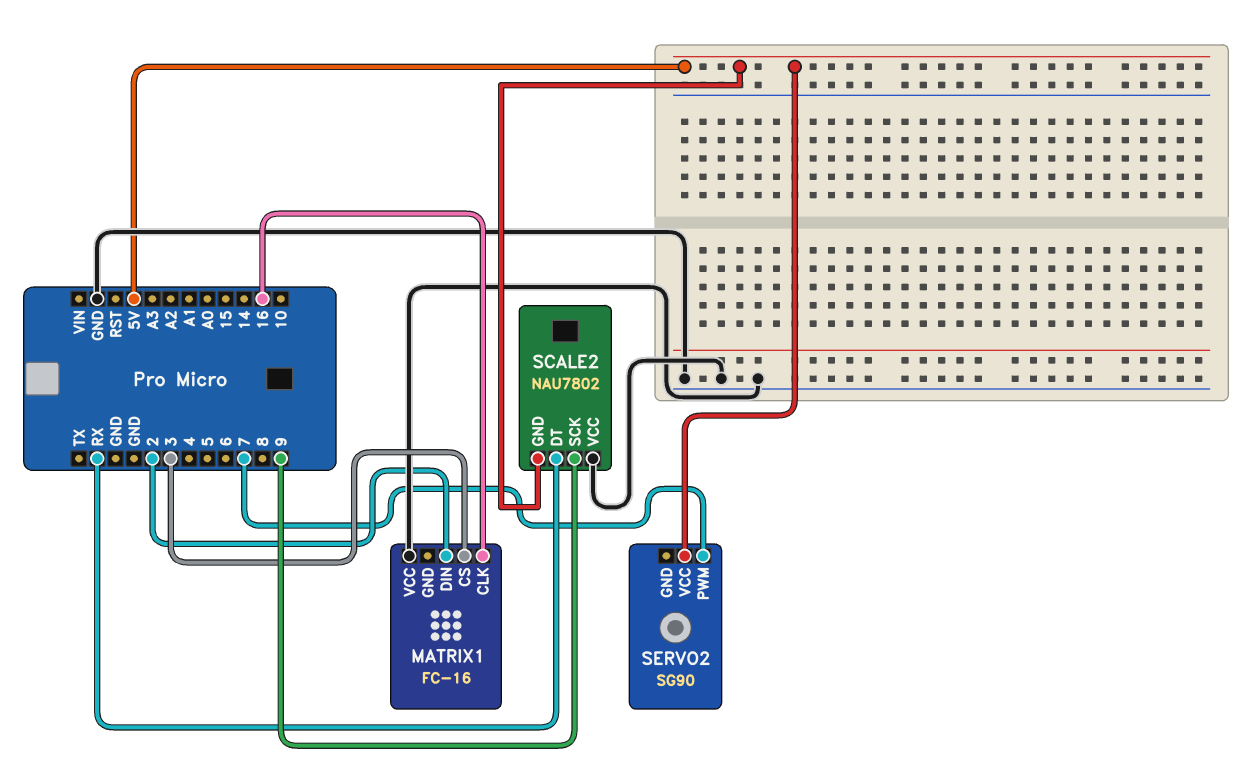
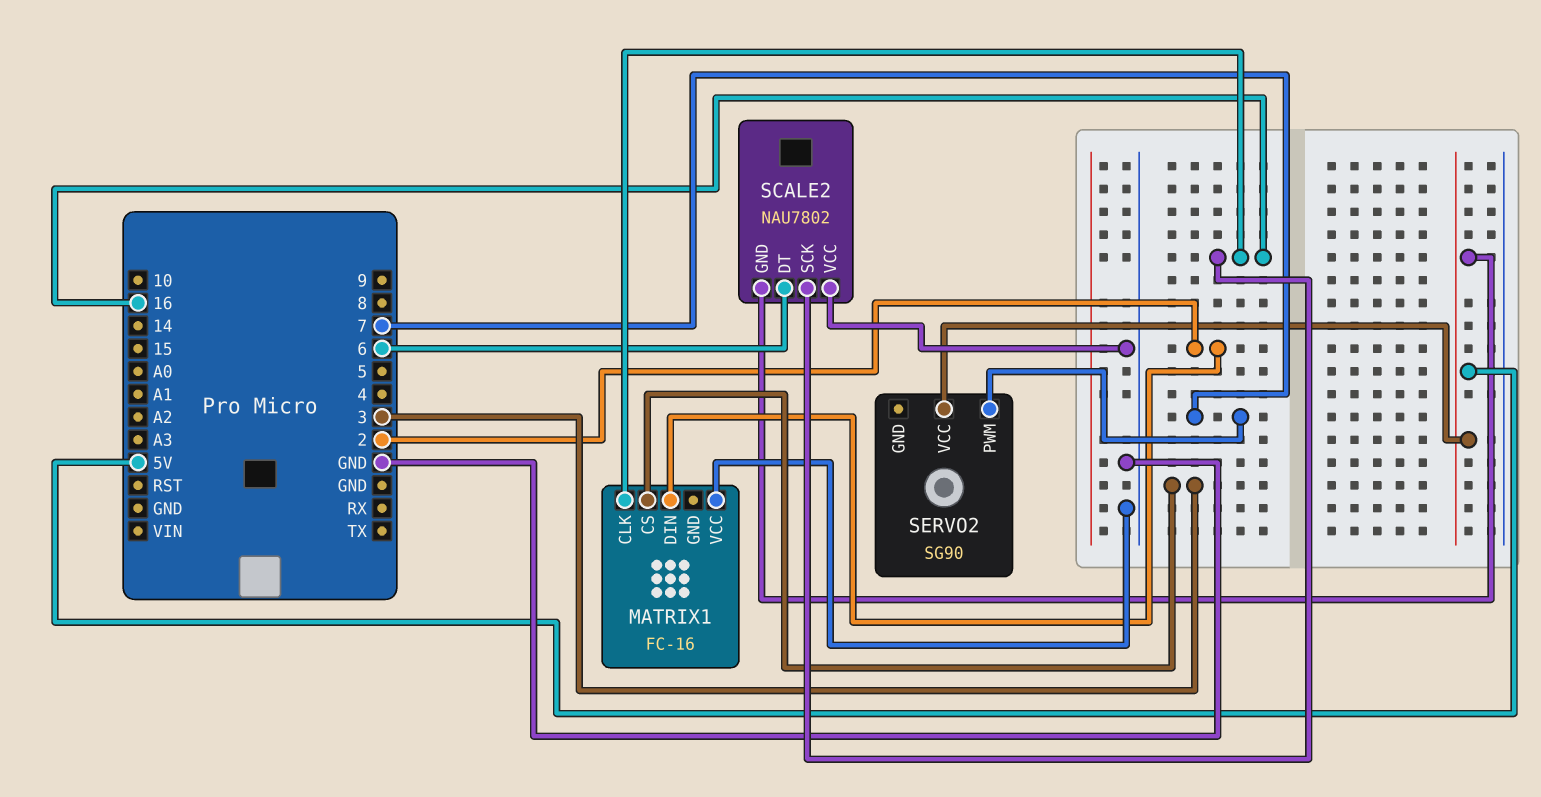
SCALE2 pin DT: RX -> 6
SCALE2 pin SCK: 9 -> 16

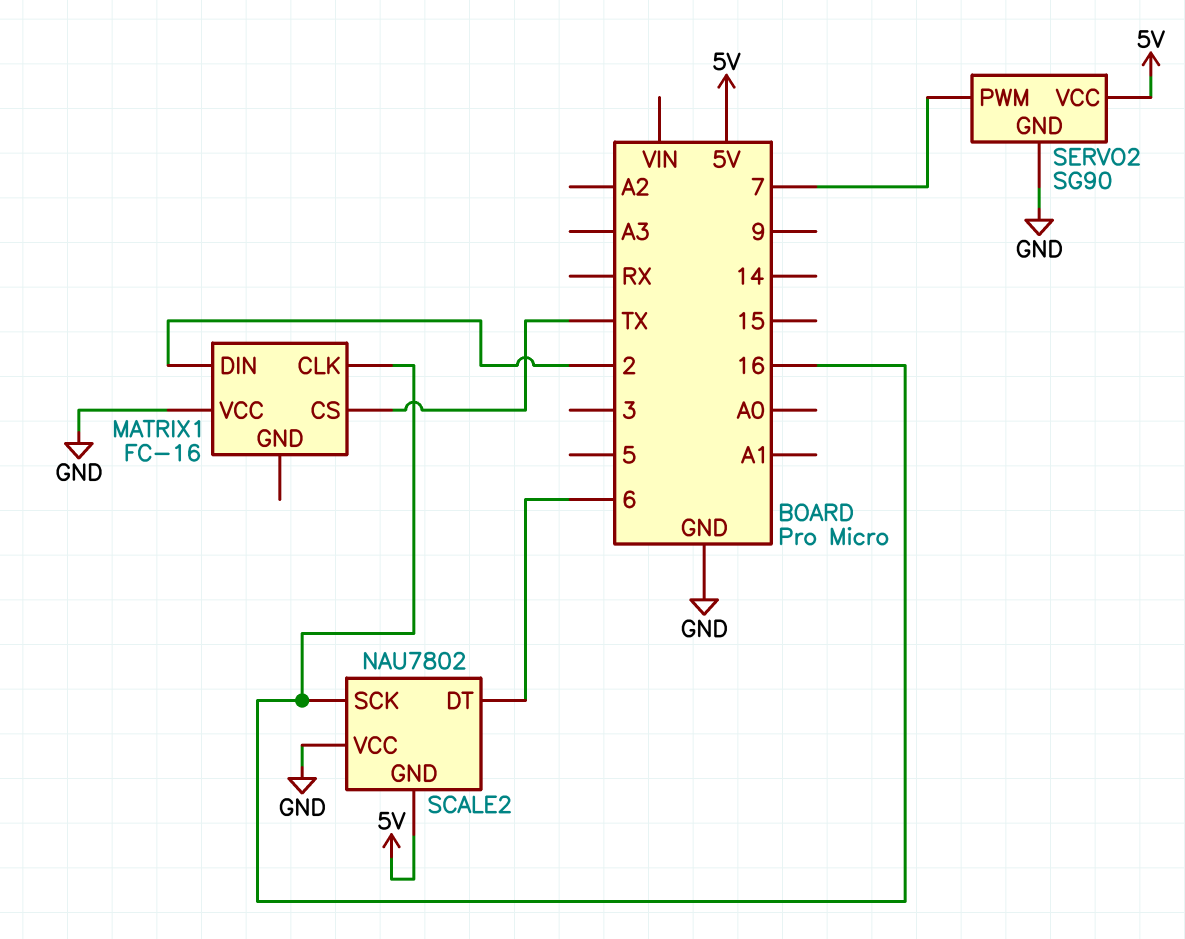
MATRIX1 pin CS: 3 -> TX
SERVO2 pin GND: none -> GND

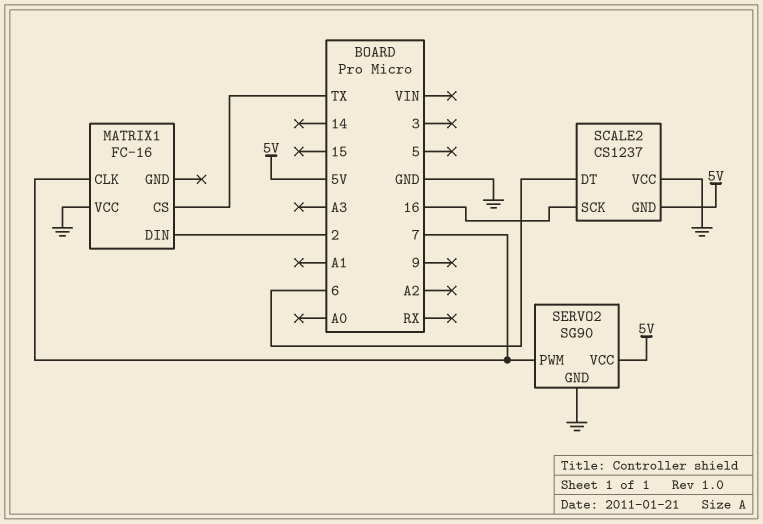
MATRIX1 pin CLK: 16 -> 7
SCALE2: NAU7802 -> CS1237

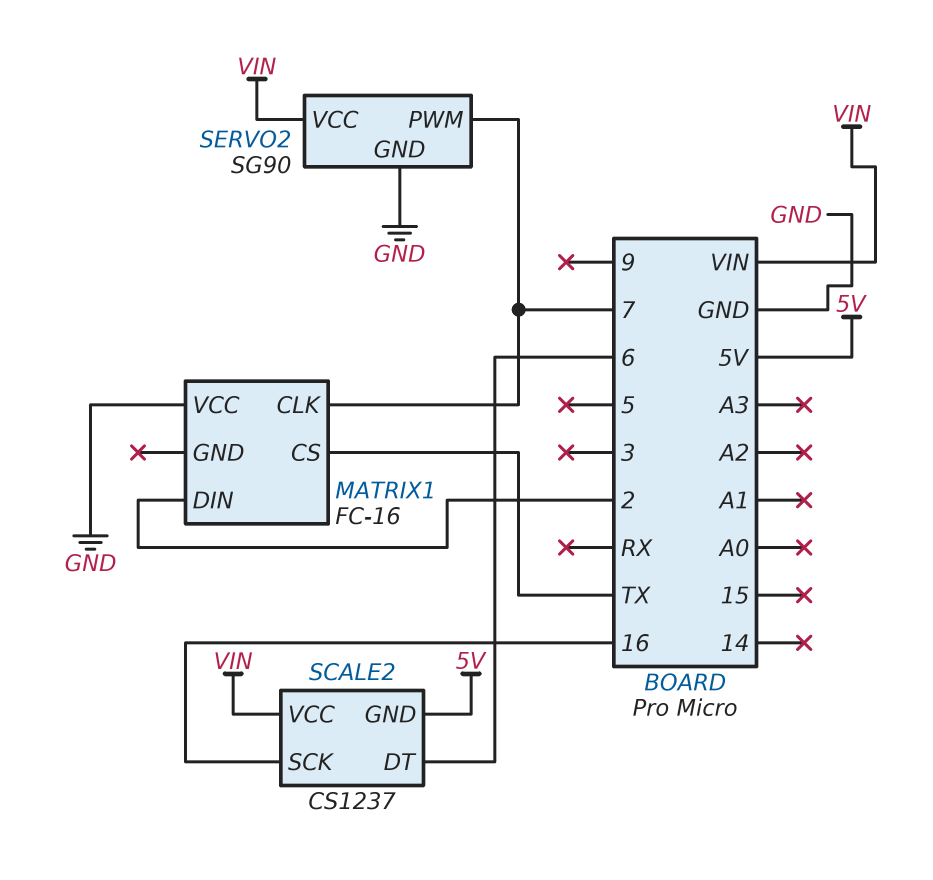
SCALE2 pin VCC: GND -> VIN
SERVO2 pin VCC: 5V -> VIN

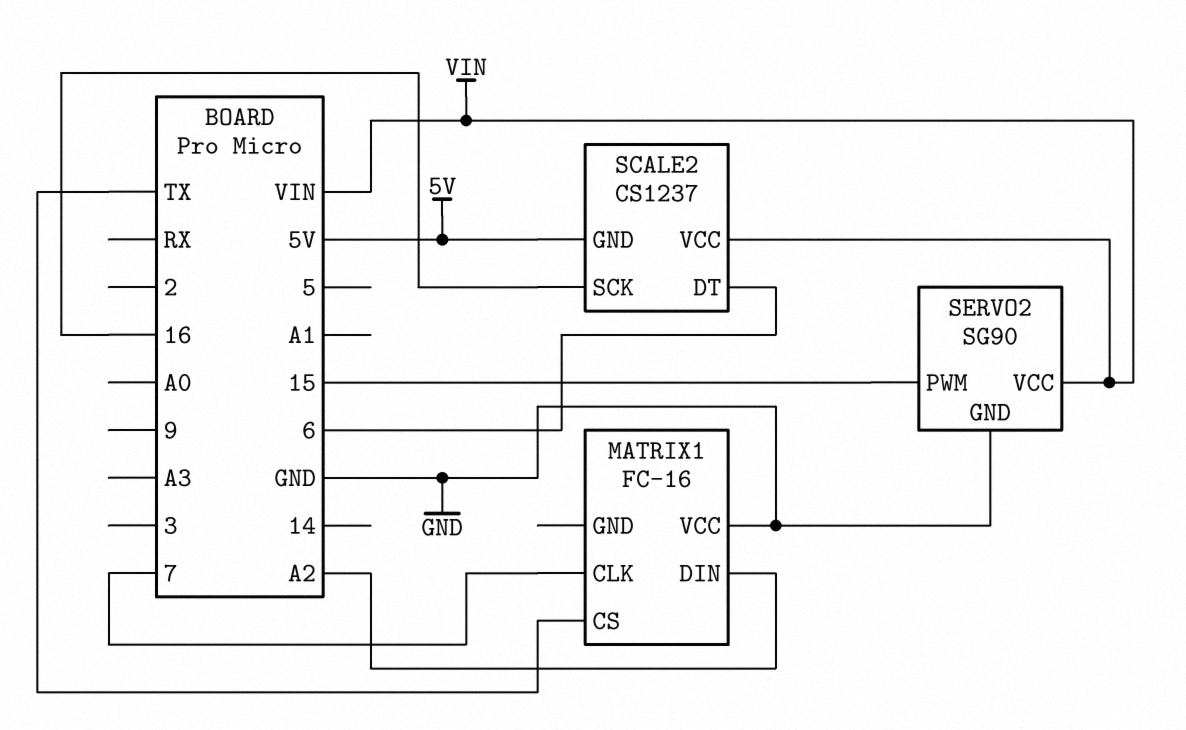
MATRIX1 pin DIN: 2 -> A2
SERVO2 pin PWM: 7 -> 15

